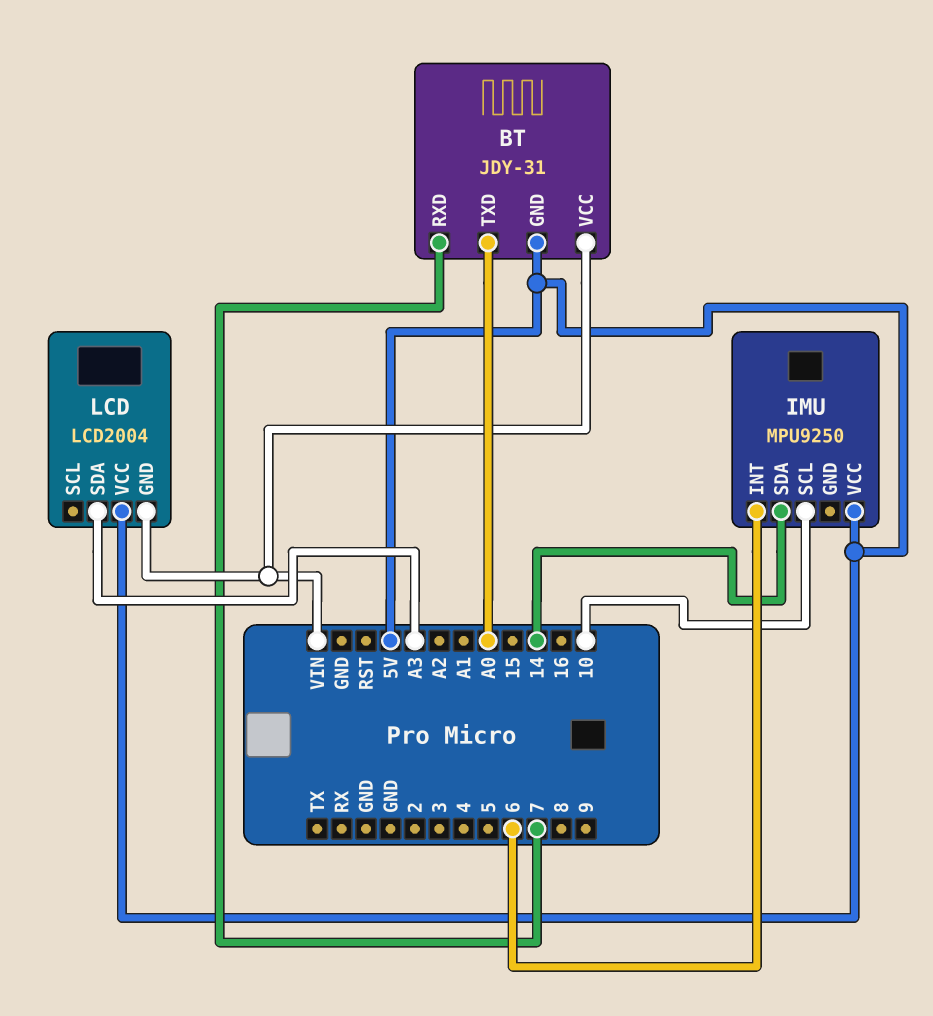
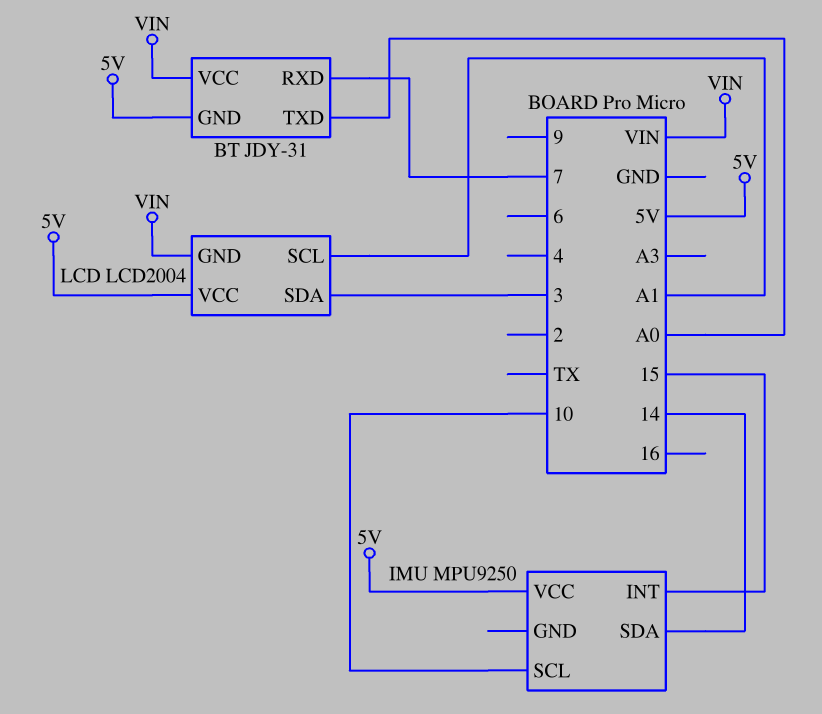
IMU pin INT: 6 -> 15
LCD pin SCL: none -> A1
LCD pin SDA: A3 -> 3

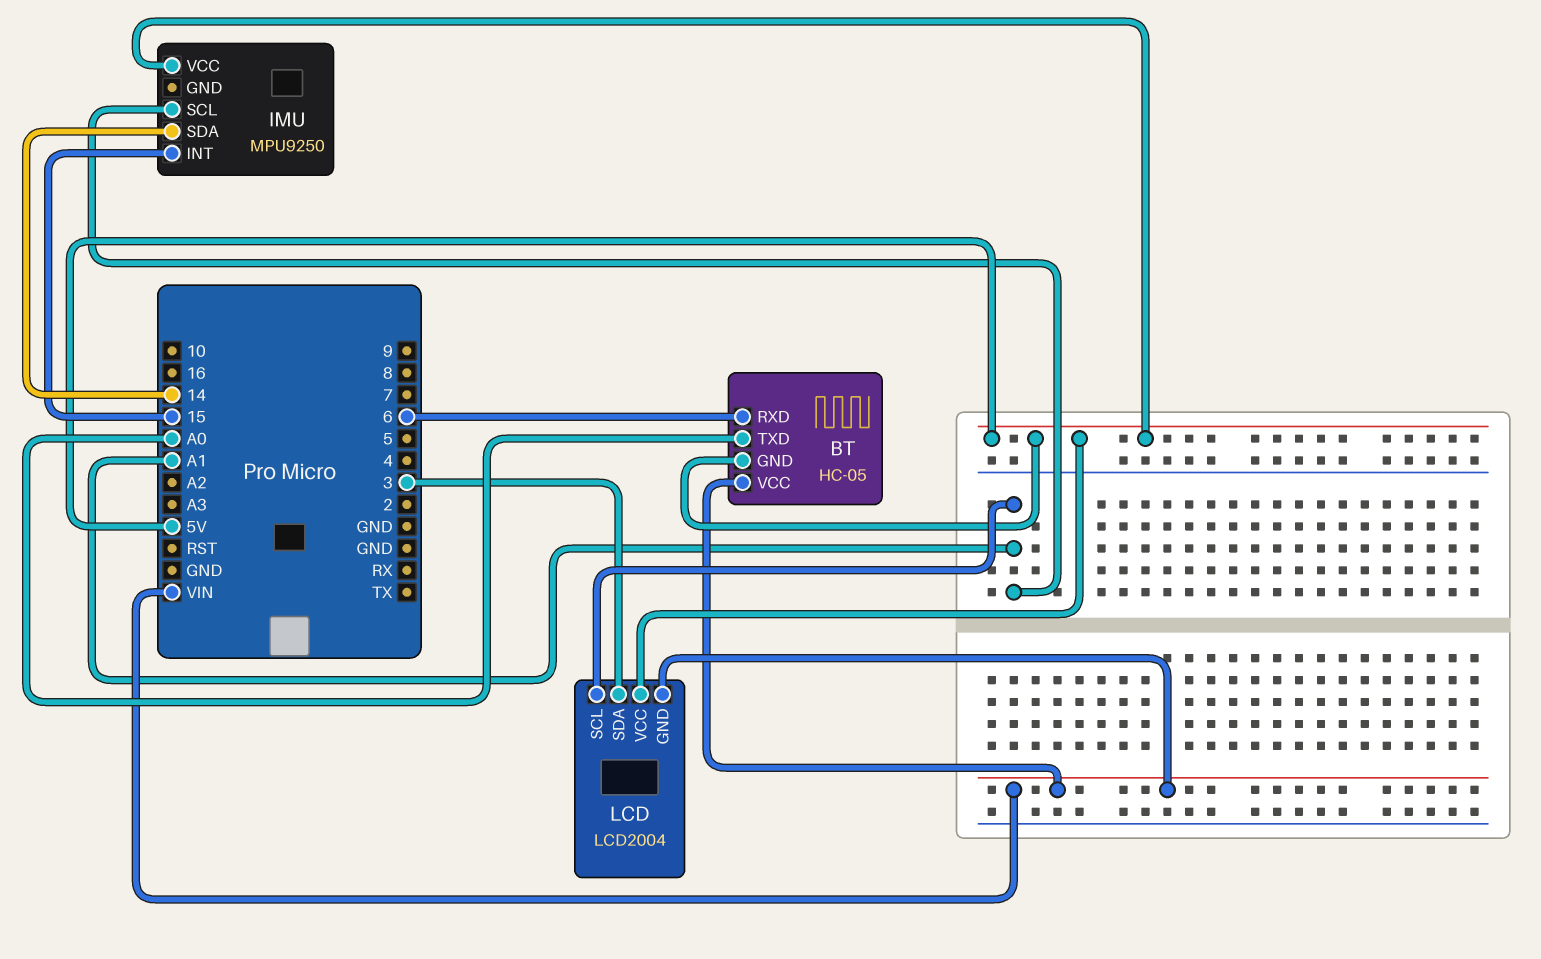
BT: JDY-31 -> HC-05
BT pin RXD: 7 -> 6
IMU pin SCL: 10 -> A1

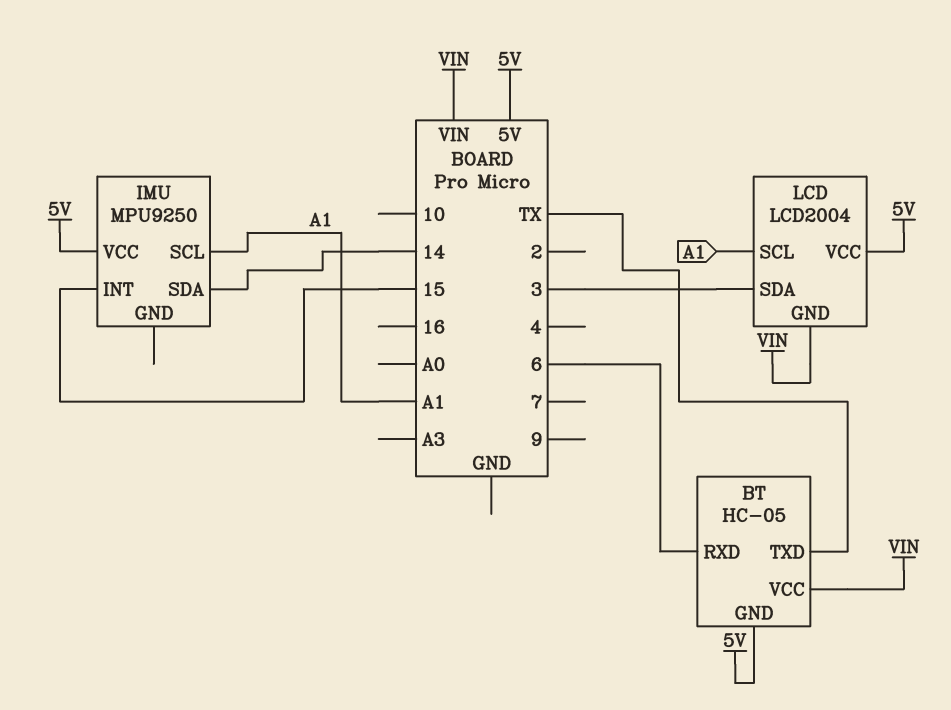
BT pin TXD: A0 -> TX

